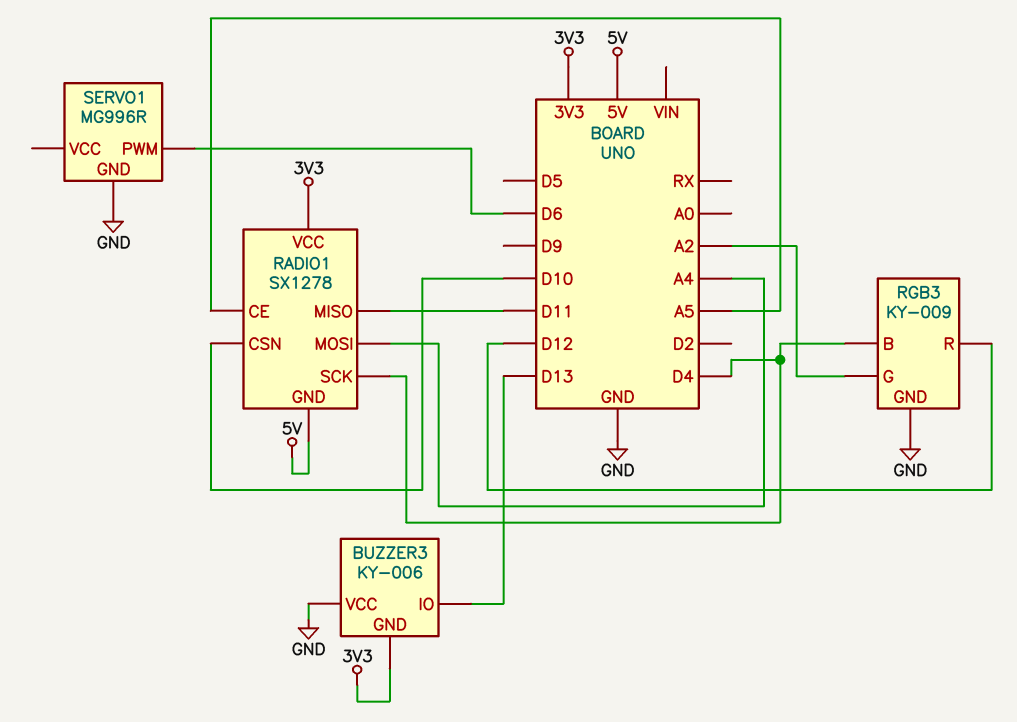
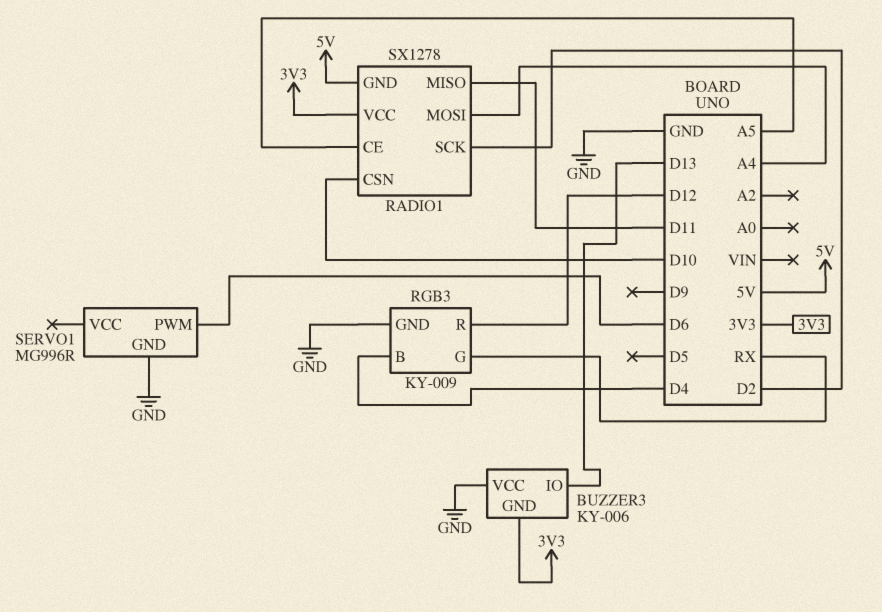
RADIO1 pin SCK: D4 -> D2
RGB3 pin G: A2 -> RX

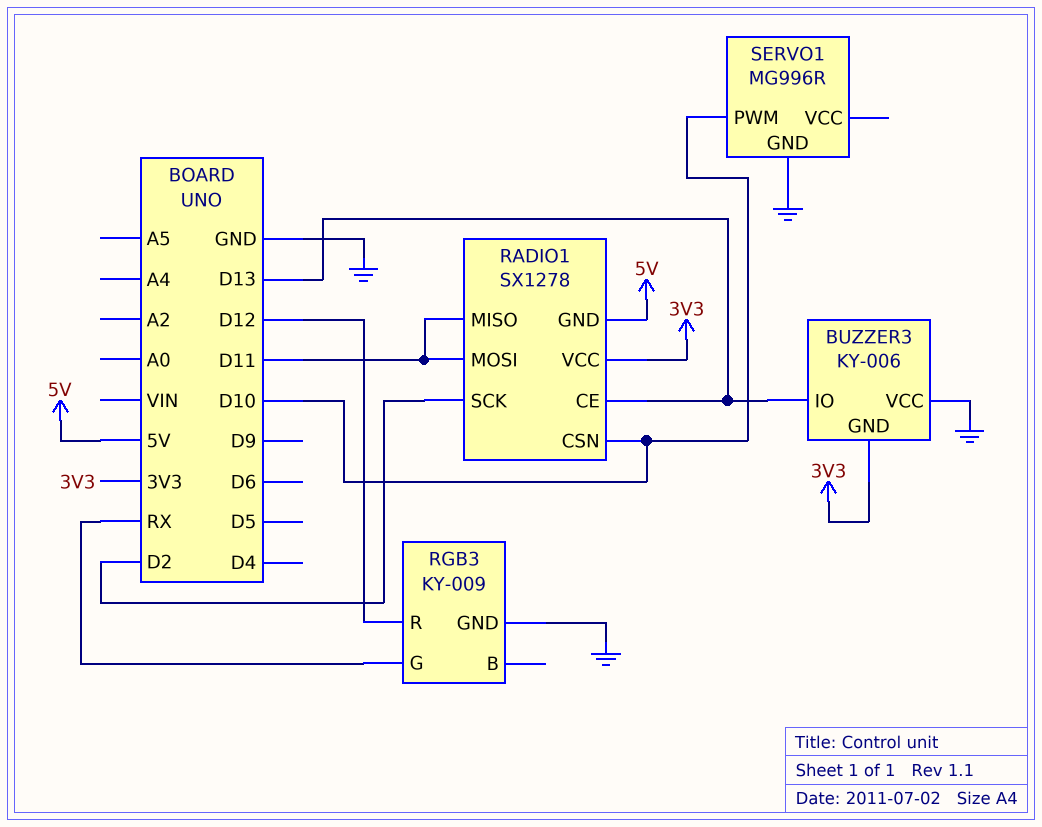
RADIO1 pin CE: A5 -> D13
RADIO1 pin MOSI: A4 -> D11
RGB3 pin B: D4 -> none
SERVO1 pin PWM: D6 -> D10

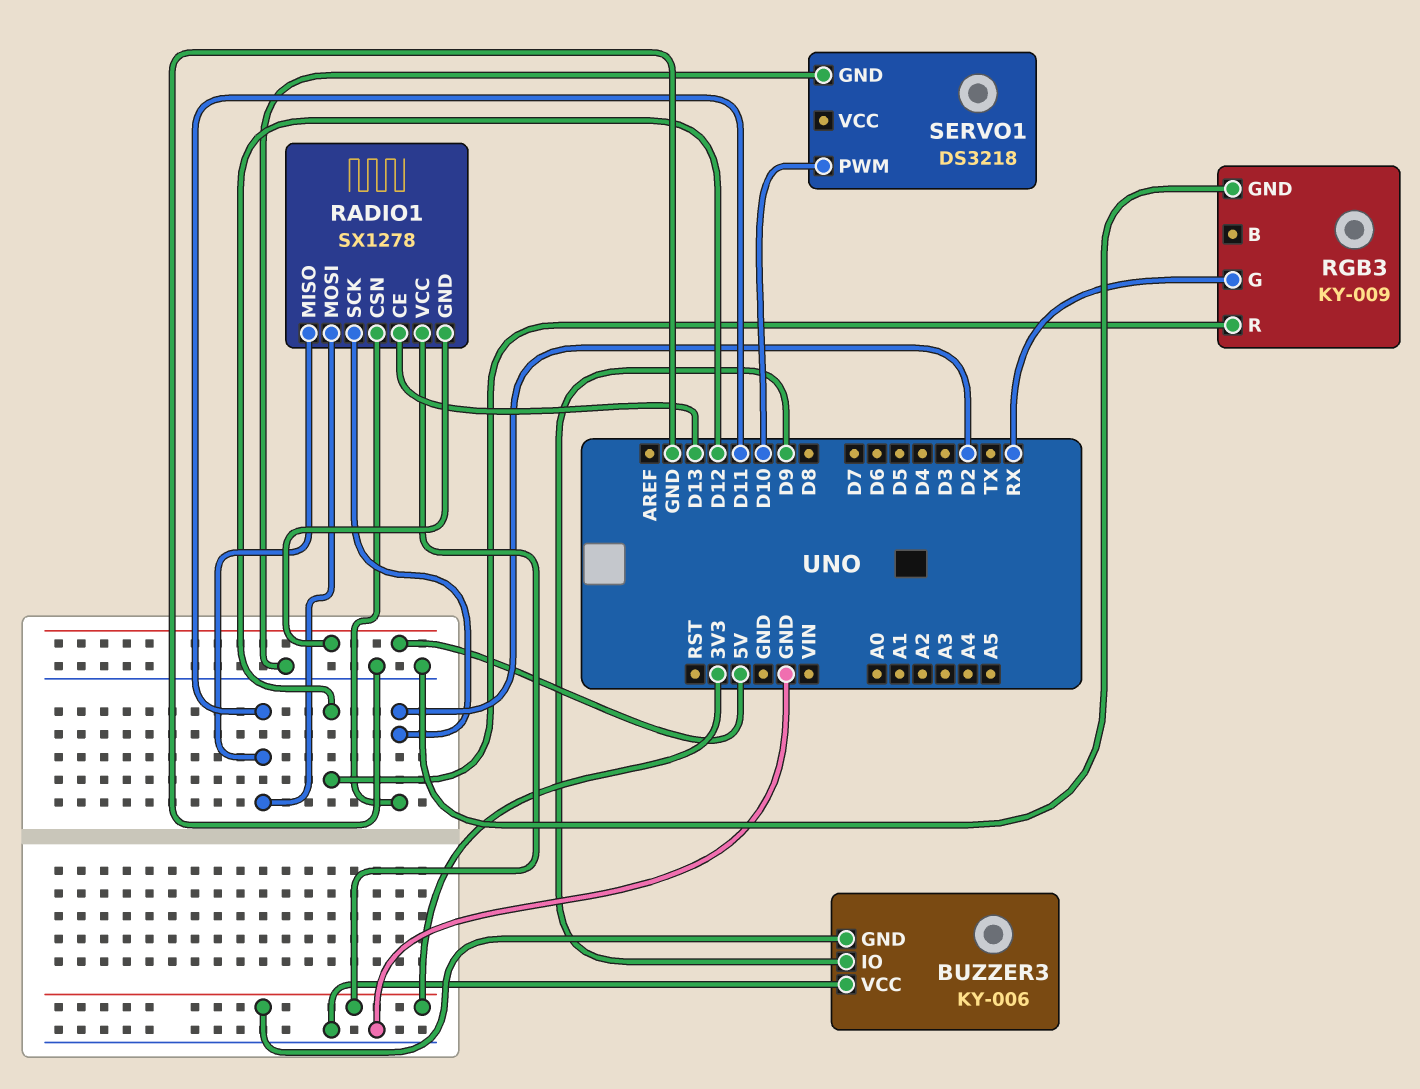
BUZZER3 pin IO: D13 -> D9
RADIO1 pin CSN: D10 -> D2
SERVO1: MG996R -> DS3218

